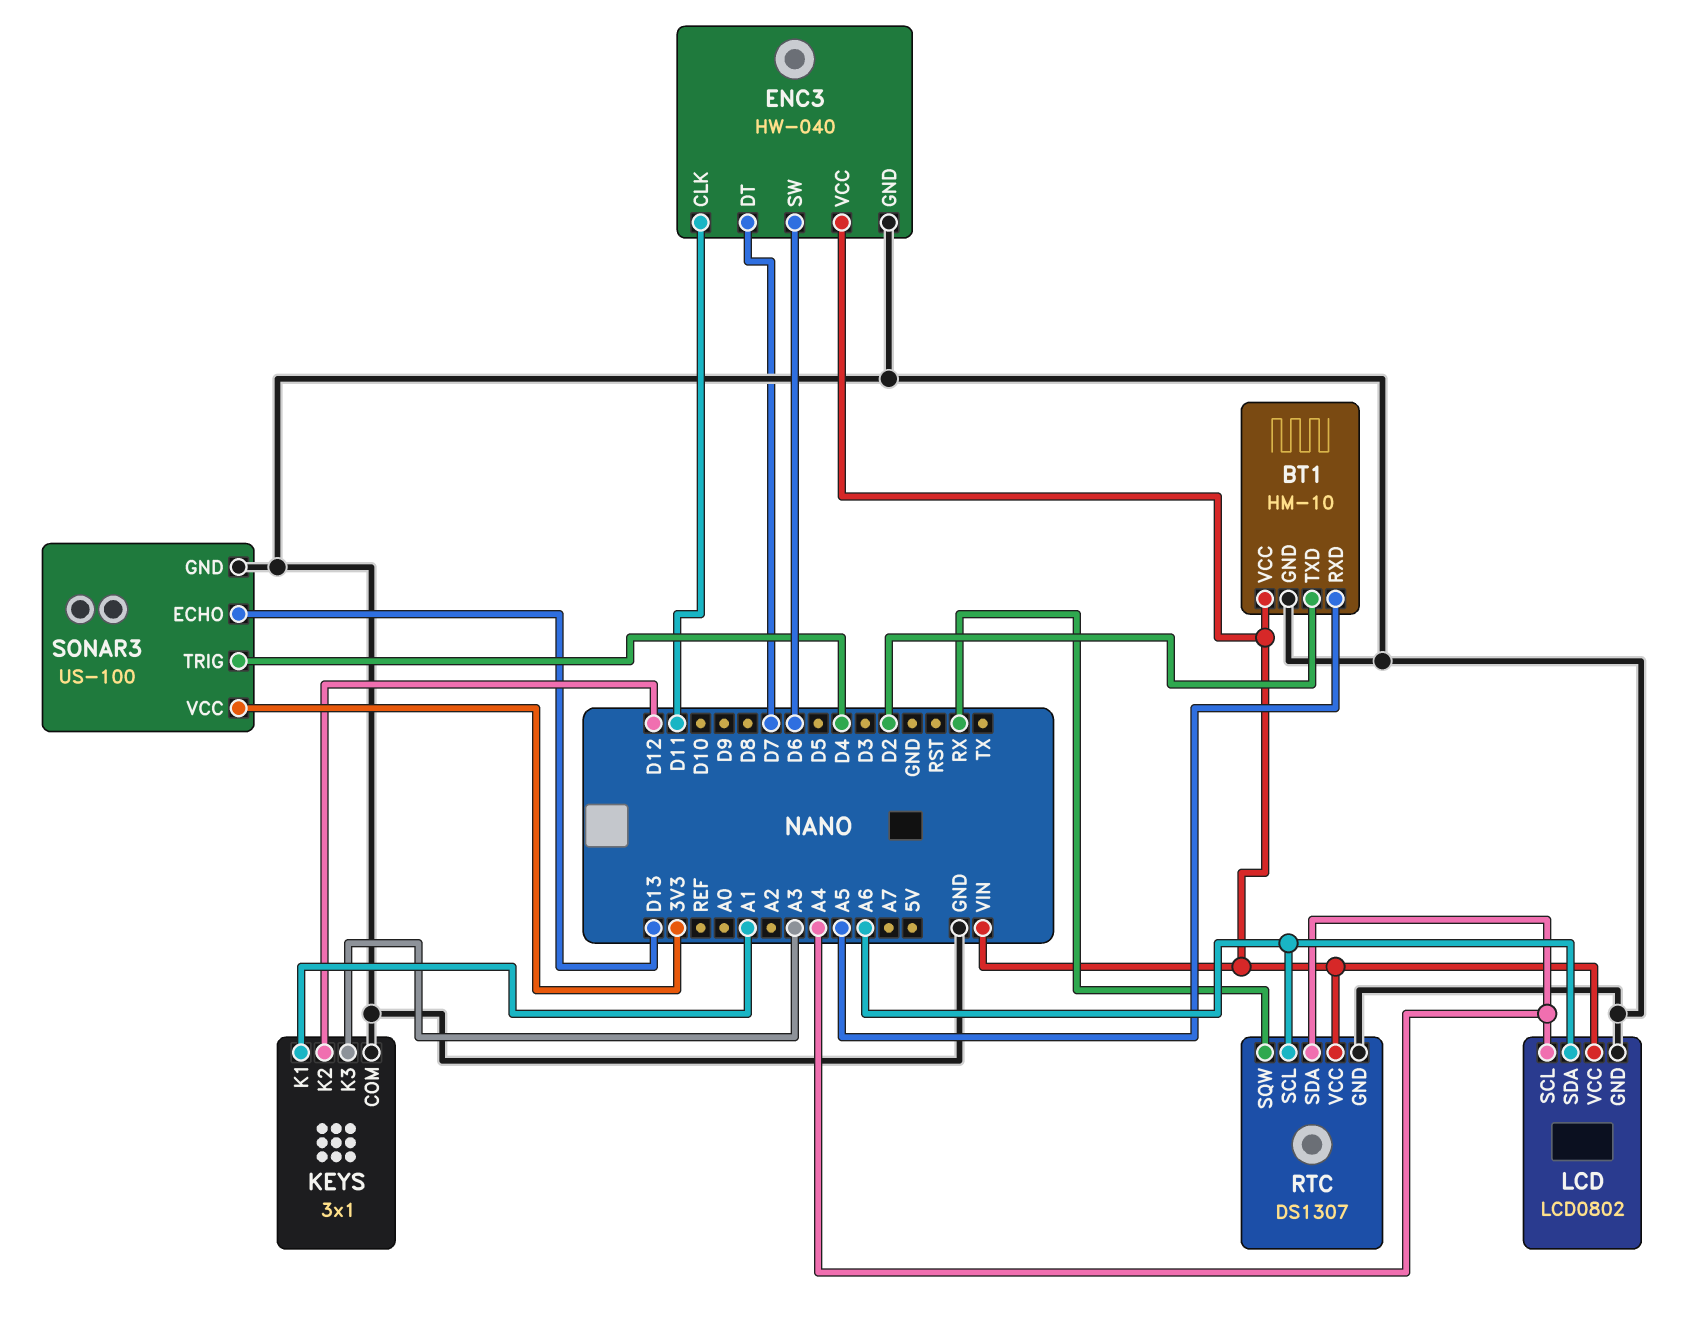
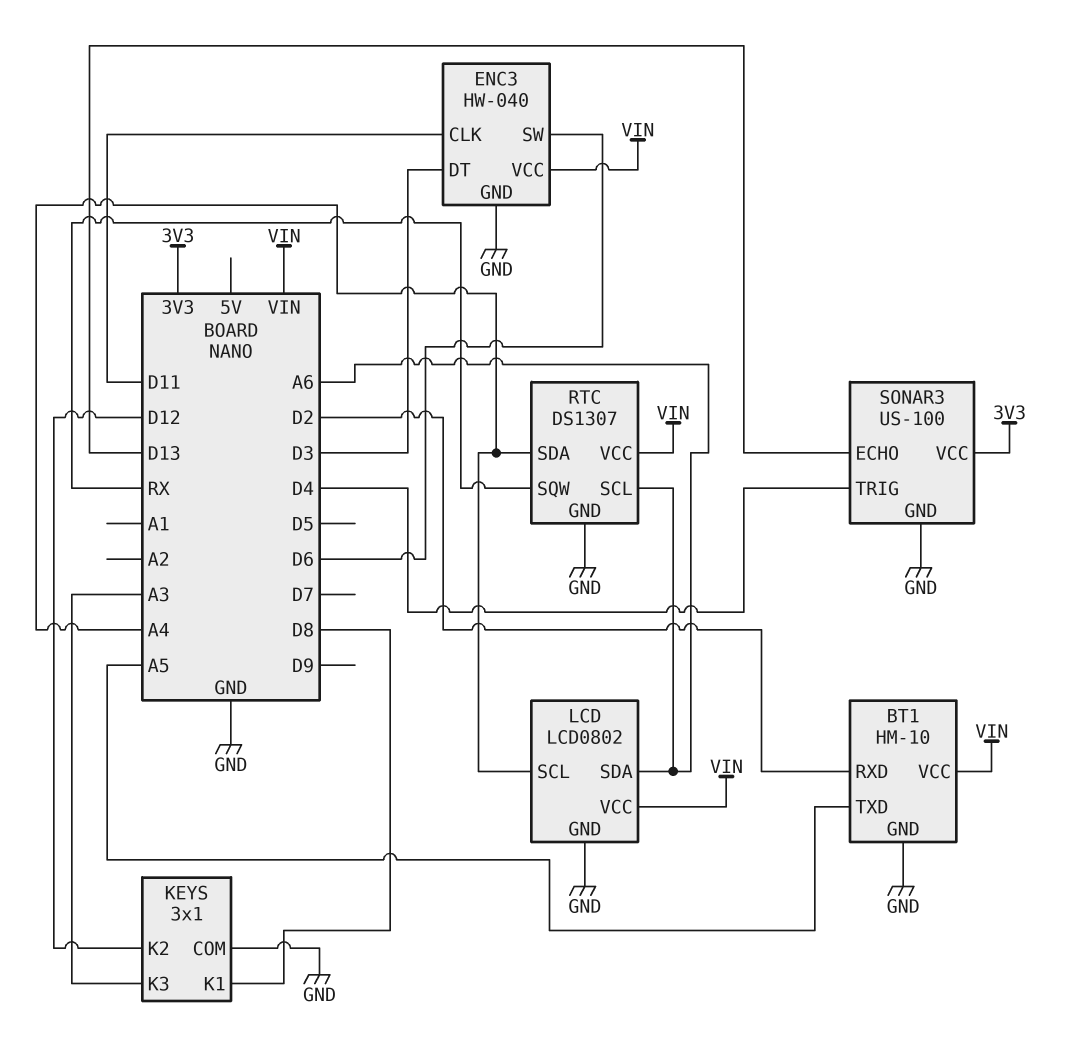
BT1 pin RXD: A5 -> D2
BT1 pin TXD: D2 -> A5
ENC3 pin DT: D7 -> D3
KEYS pin K1: A1 -> D8

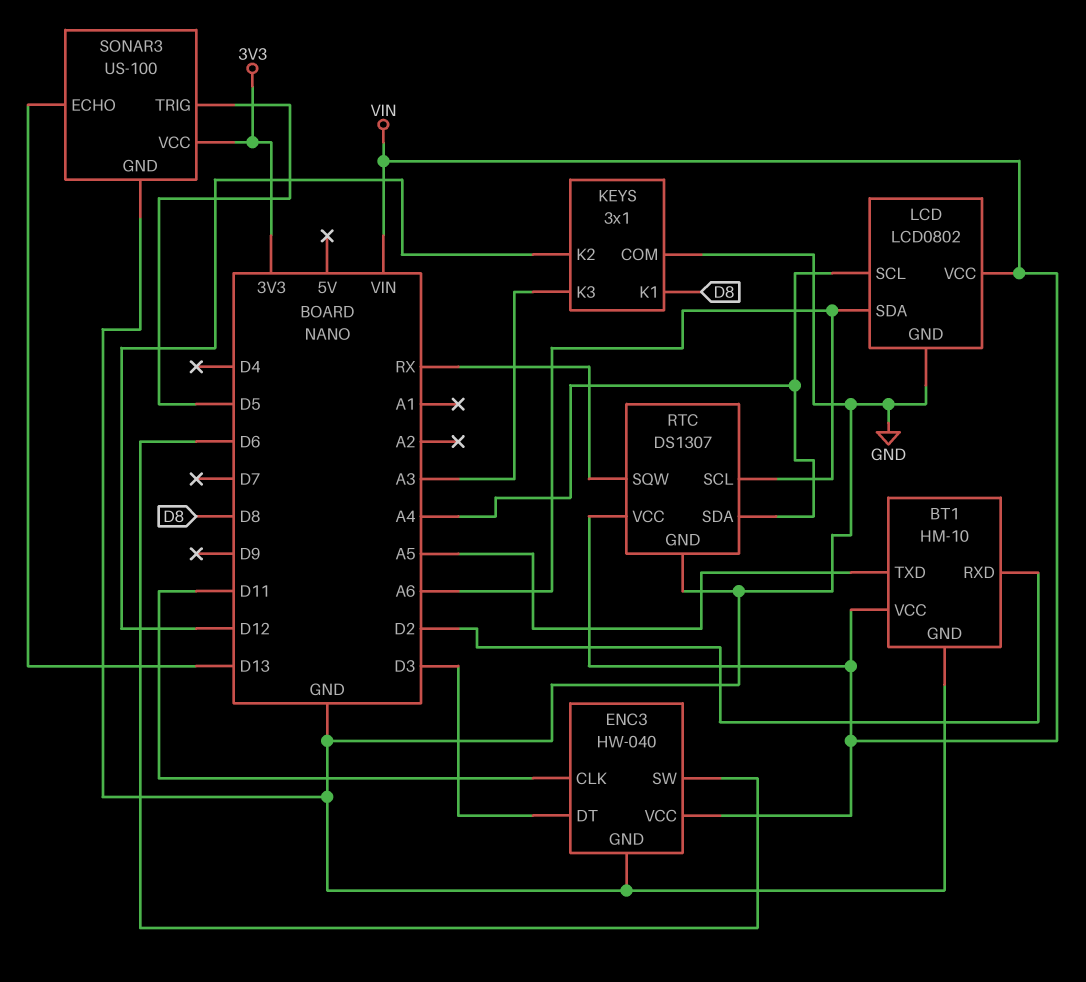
SONAR3 pin TRIG: D4 -> D5

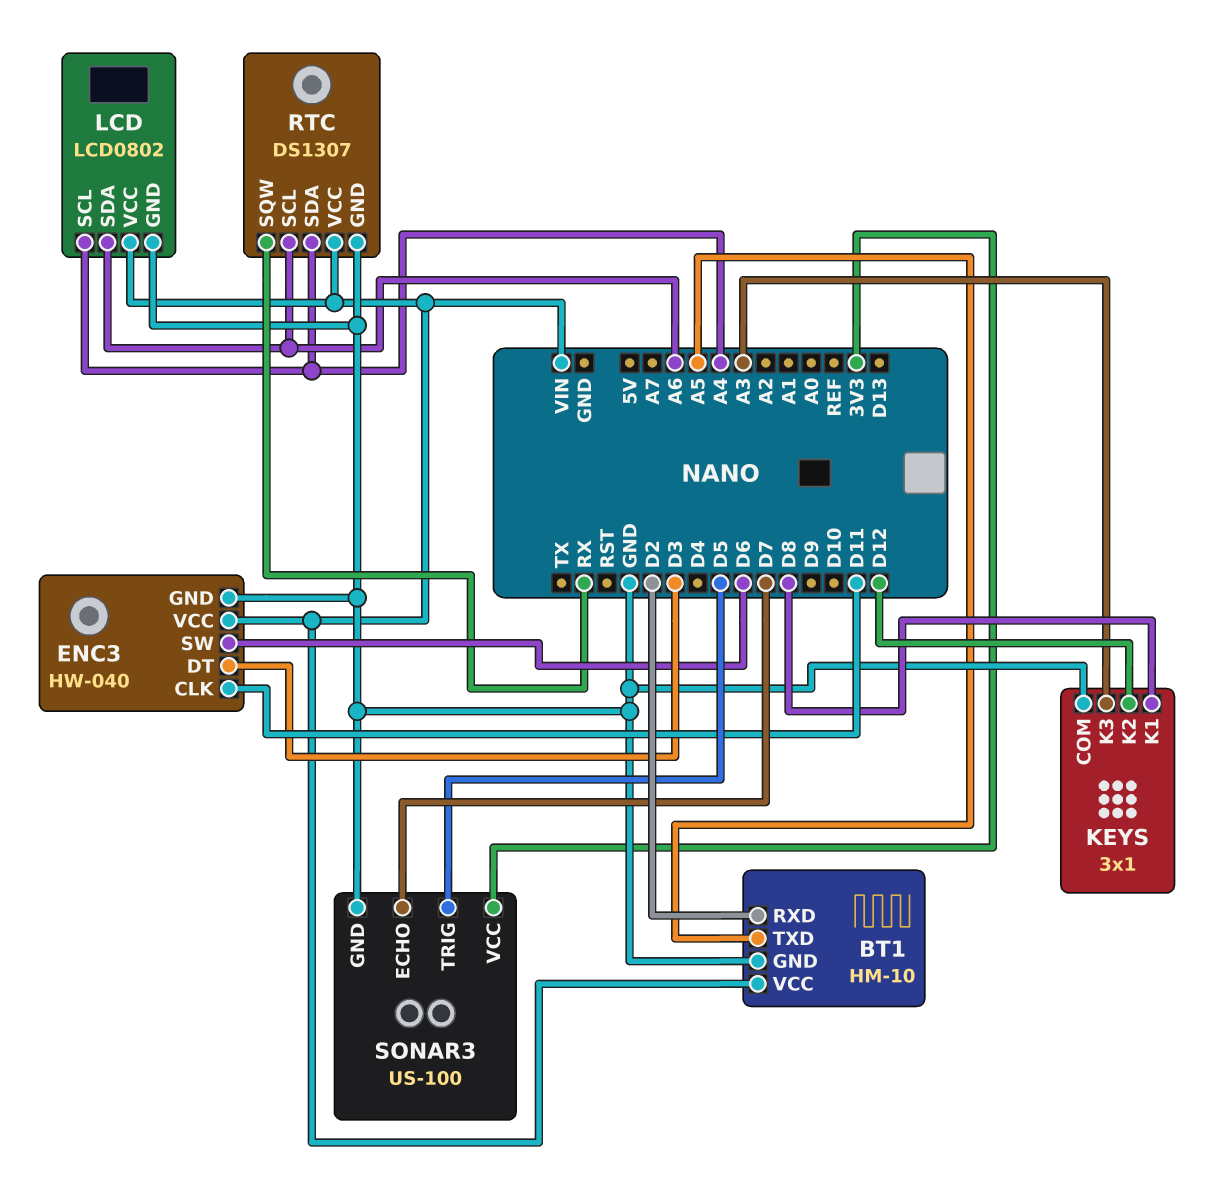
SONAR3 pin ECHO: D13 -> D7

